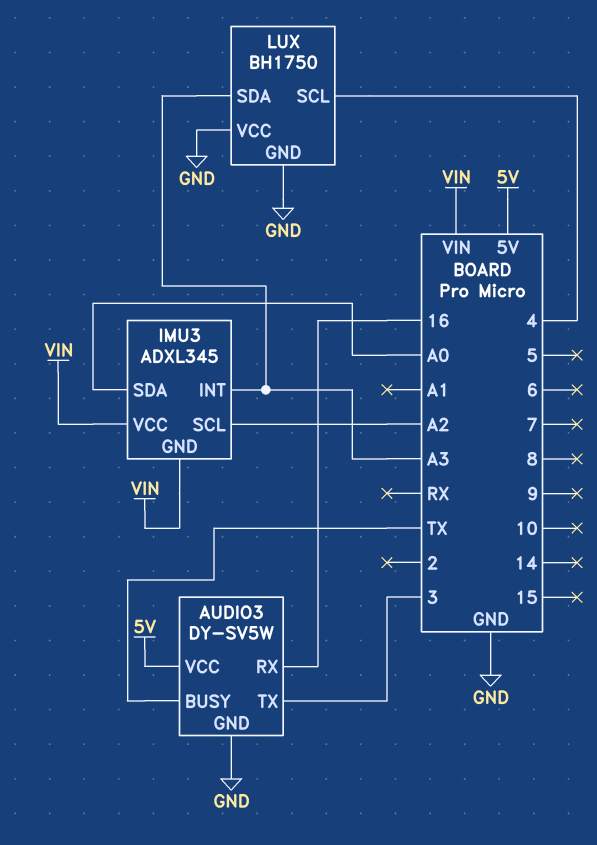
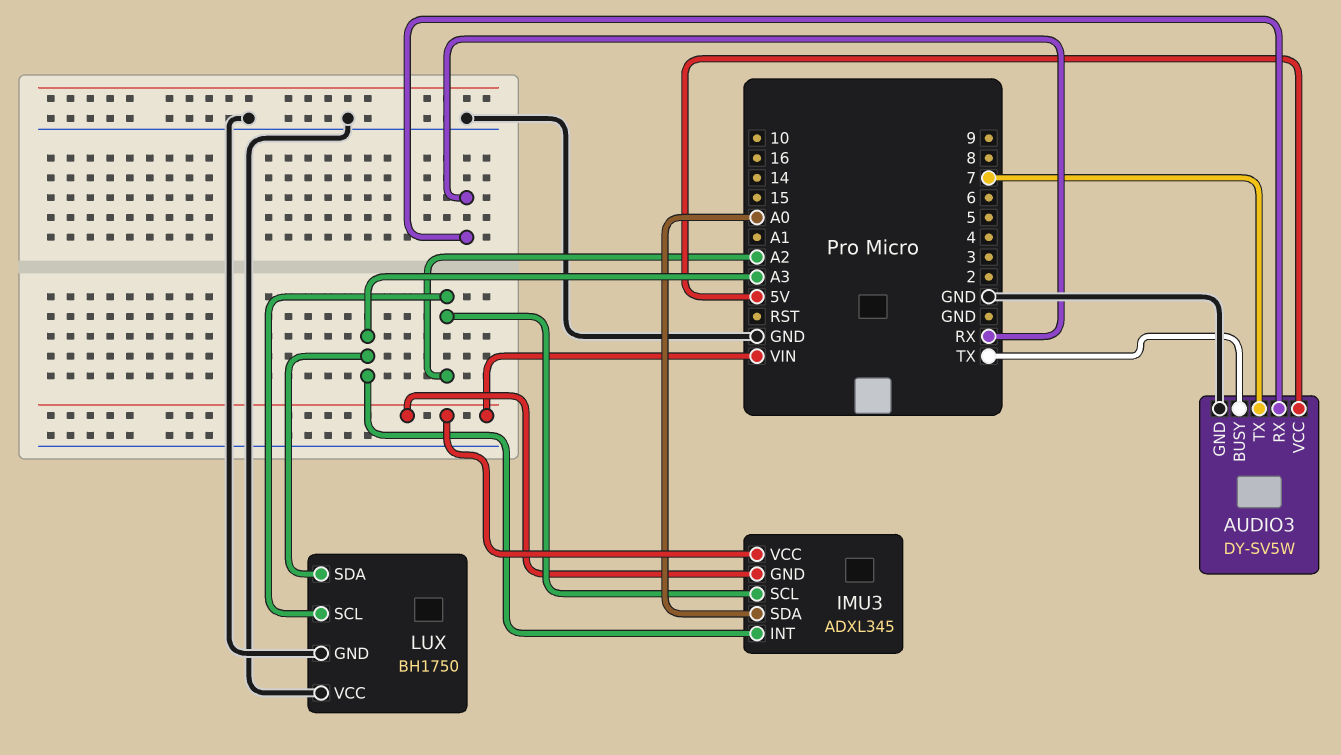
AUDIO3 pin RX: 16 -> RX
AUDIO3 pin TX: 3 -> 7
LUX pin SCL: 4 -> A2

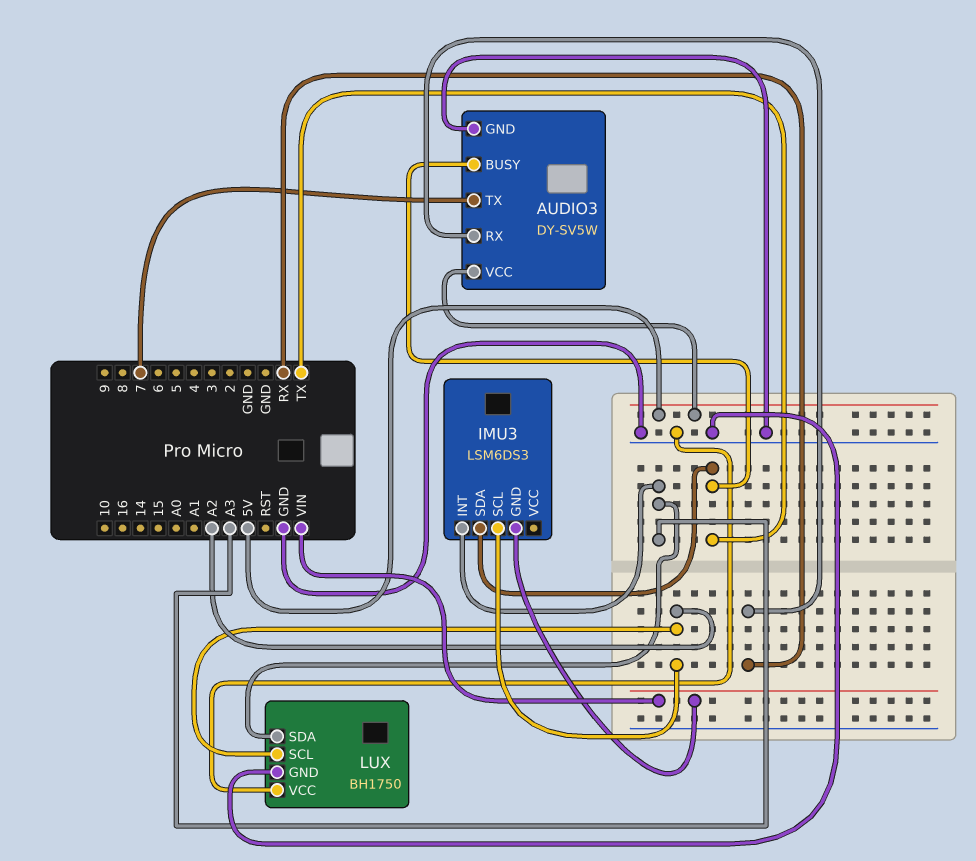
IMU3: ADXL345 -> LSM6DS3
IMU3 pin SDA: A0 -> TX
IMU3 pin VCC: VIN -> none

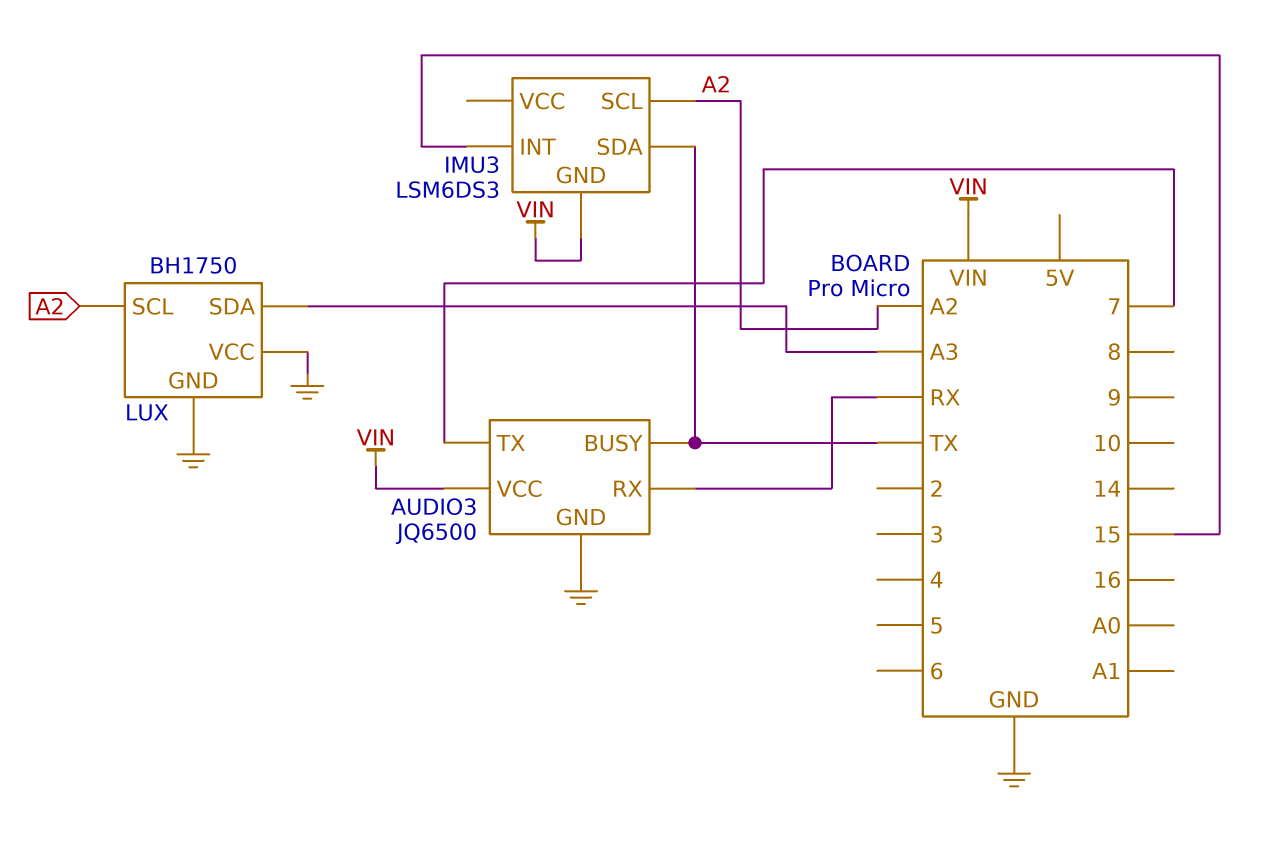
AUDIO3: DY-SV5W -> JQ6500
AUDIO3 pin VCC: 5V -> VIN
IMU3 pin INT: A3 -> 15

